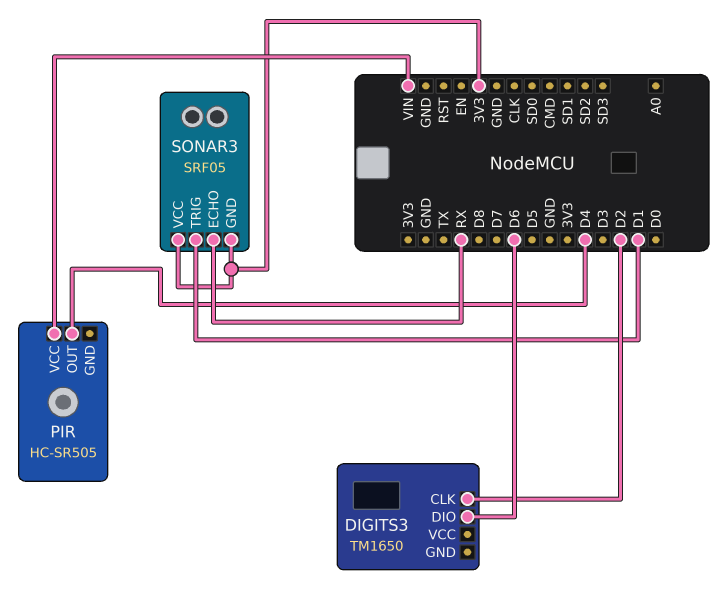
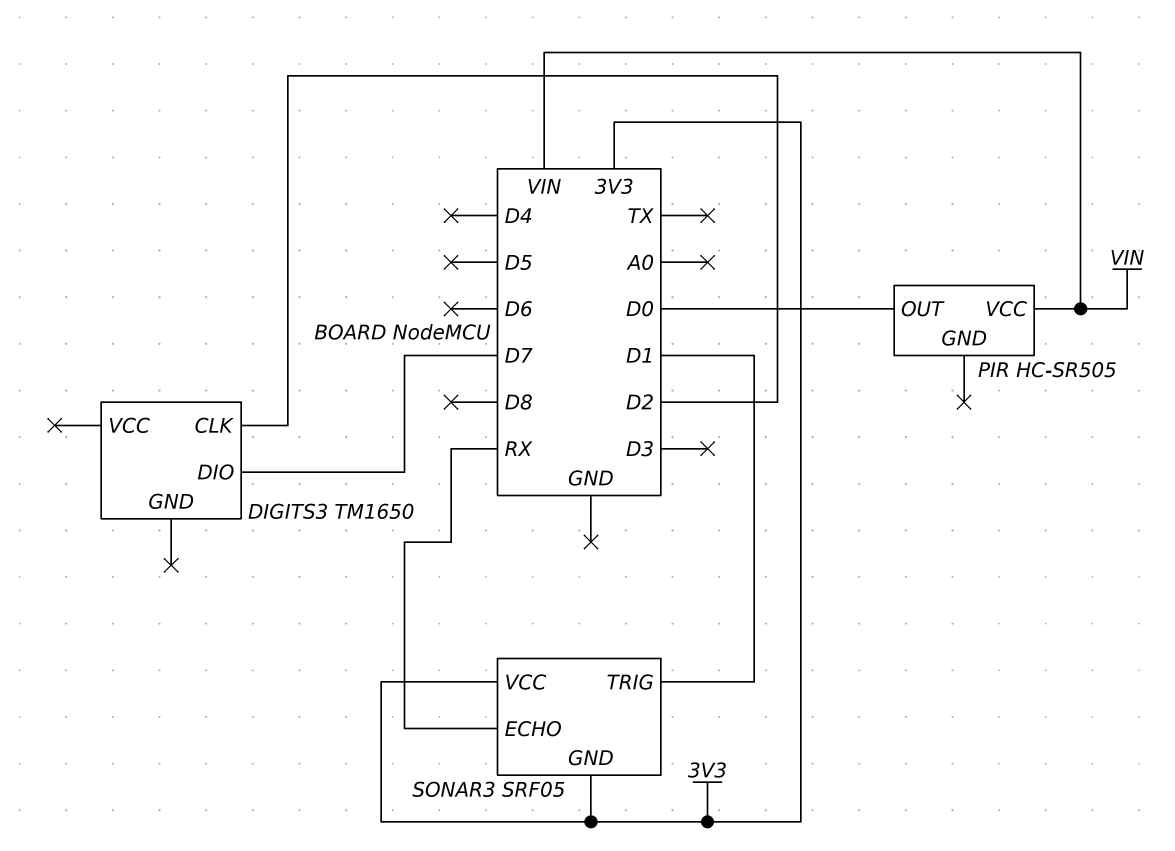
DIGITS3 pin DIO: D6 -> D7
PIR pin OUT: D4 -> D0

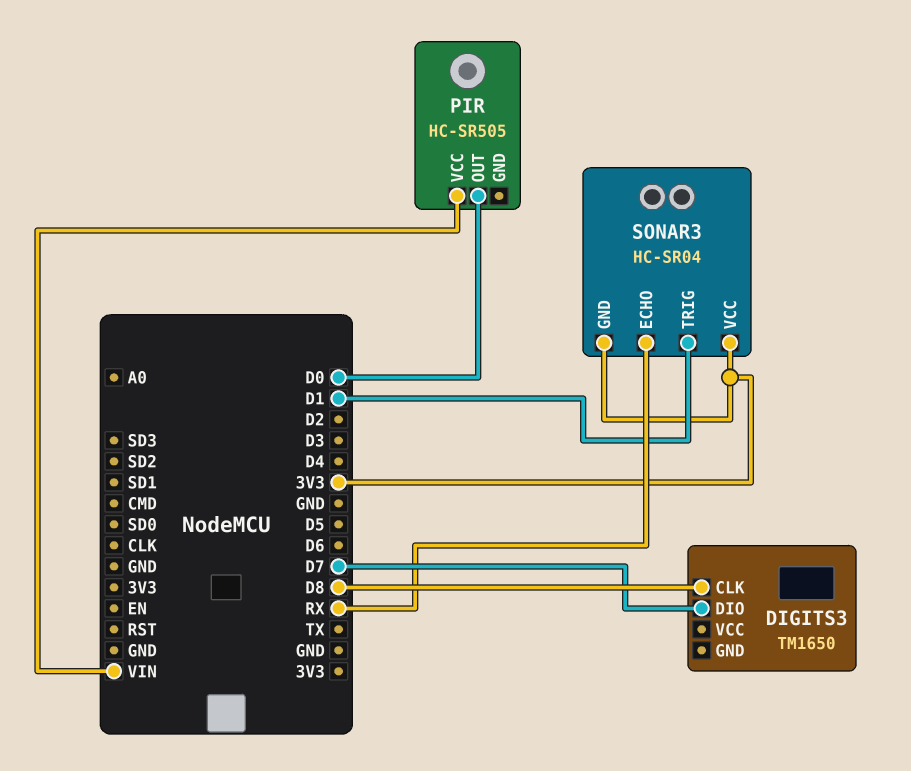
DIGITS3 pin CLK: D2 -> D8
SONAR3: SRF05 -> HC-SR04

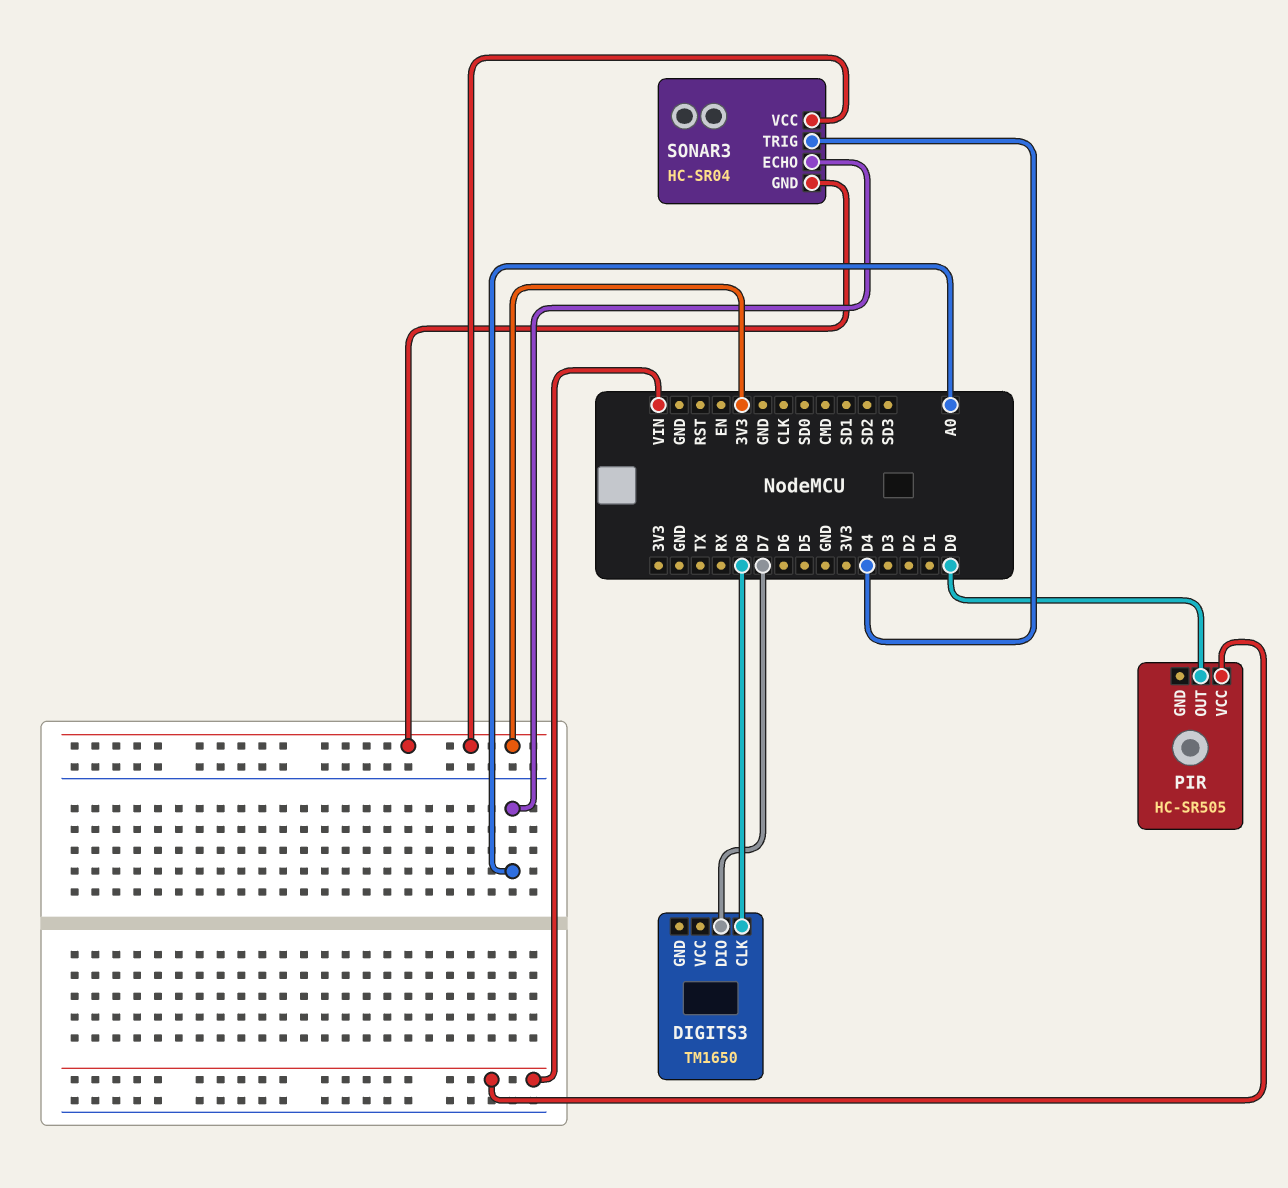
SONAR3 pin ECHO: RX -> A0
SONAR3 pin TRIG: D1 -> D4

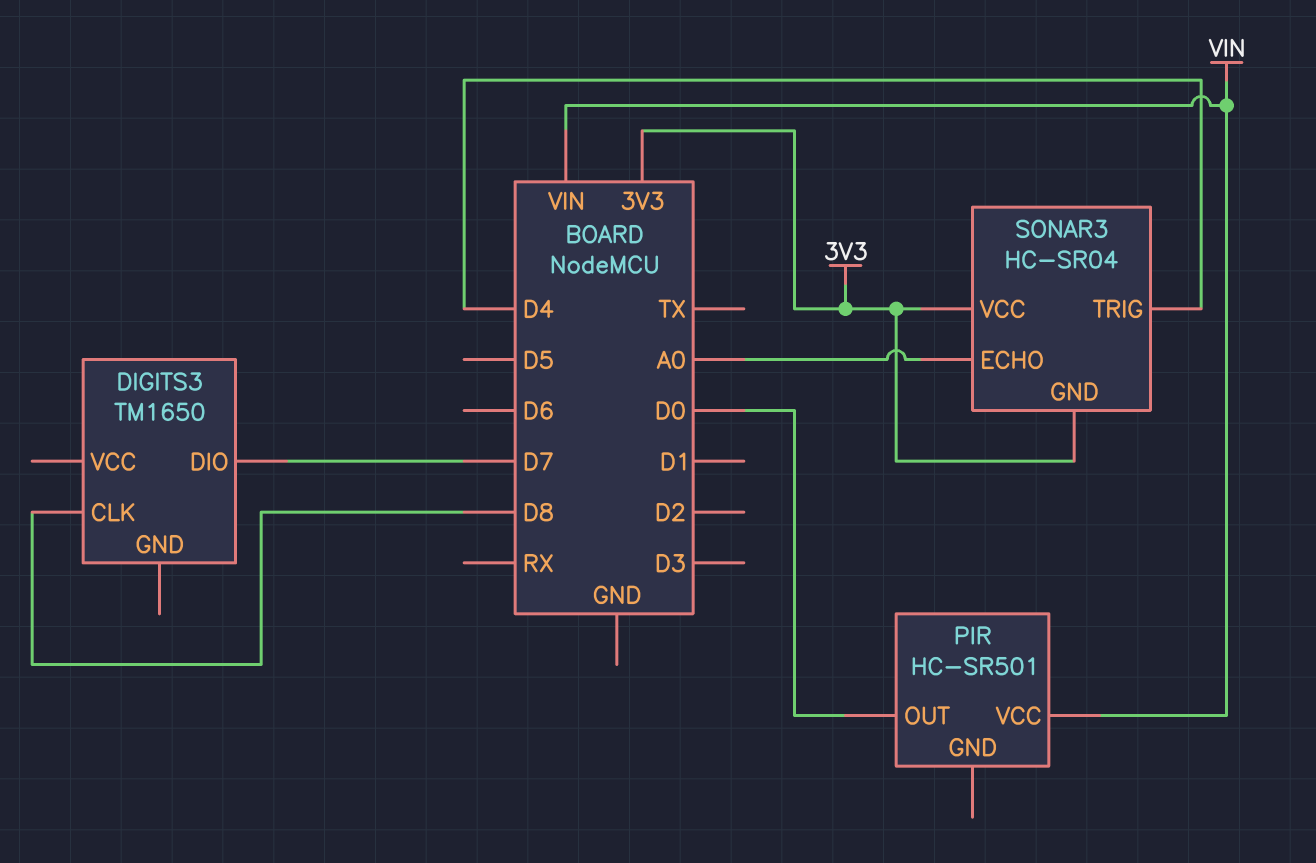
PIR: HC-SR505 -> HC-SR501

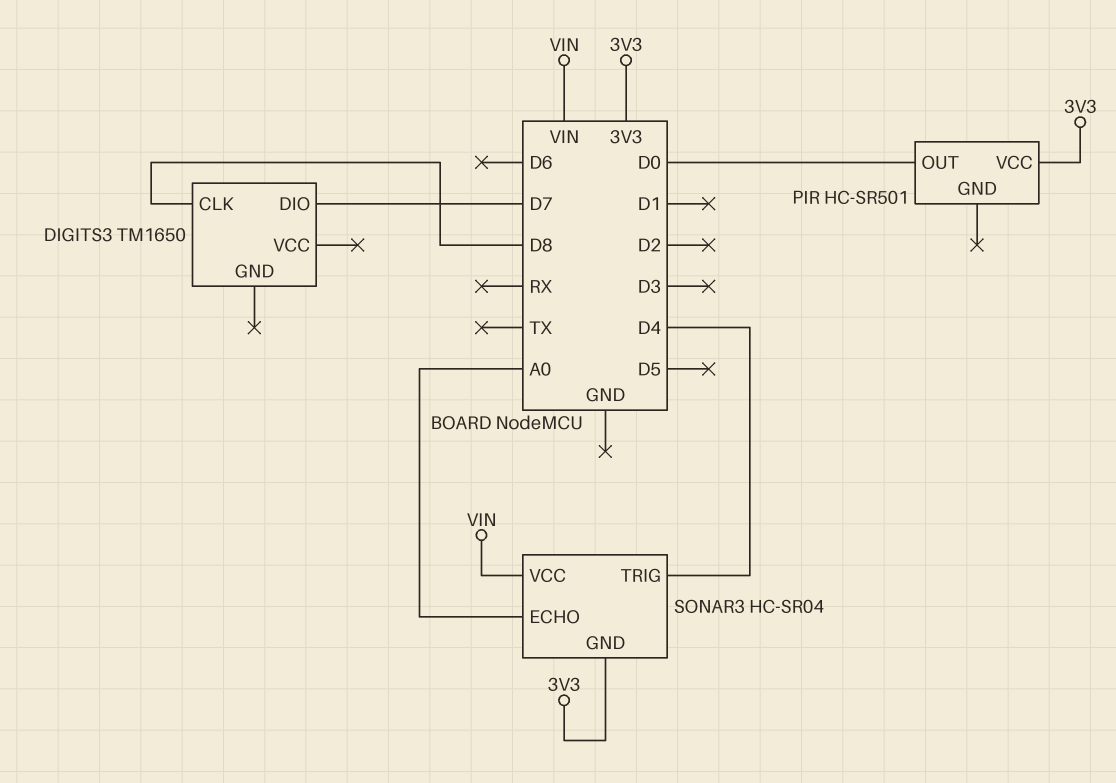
PIR pin VCC: VIN -> 3V3
SONAR3 pin VCC: 3V3 -> VIN

